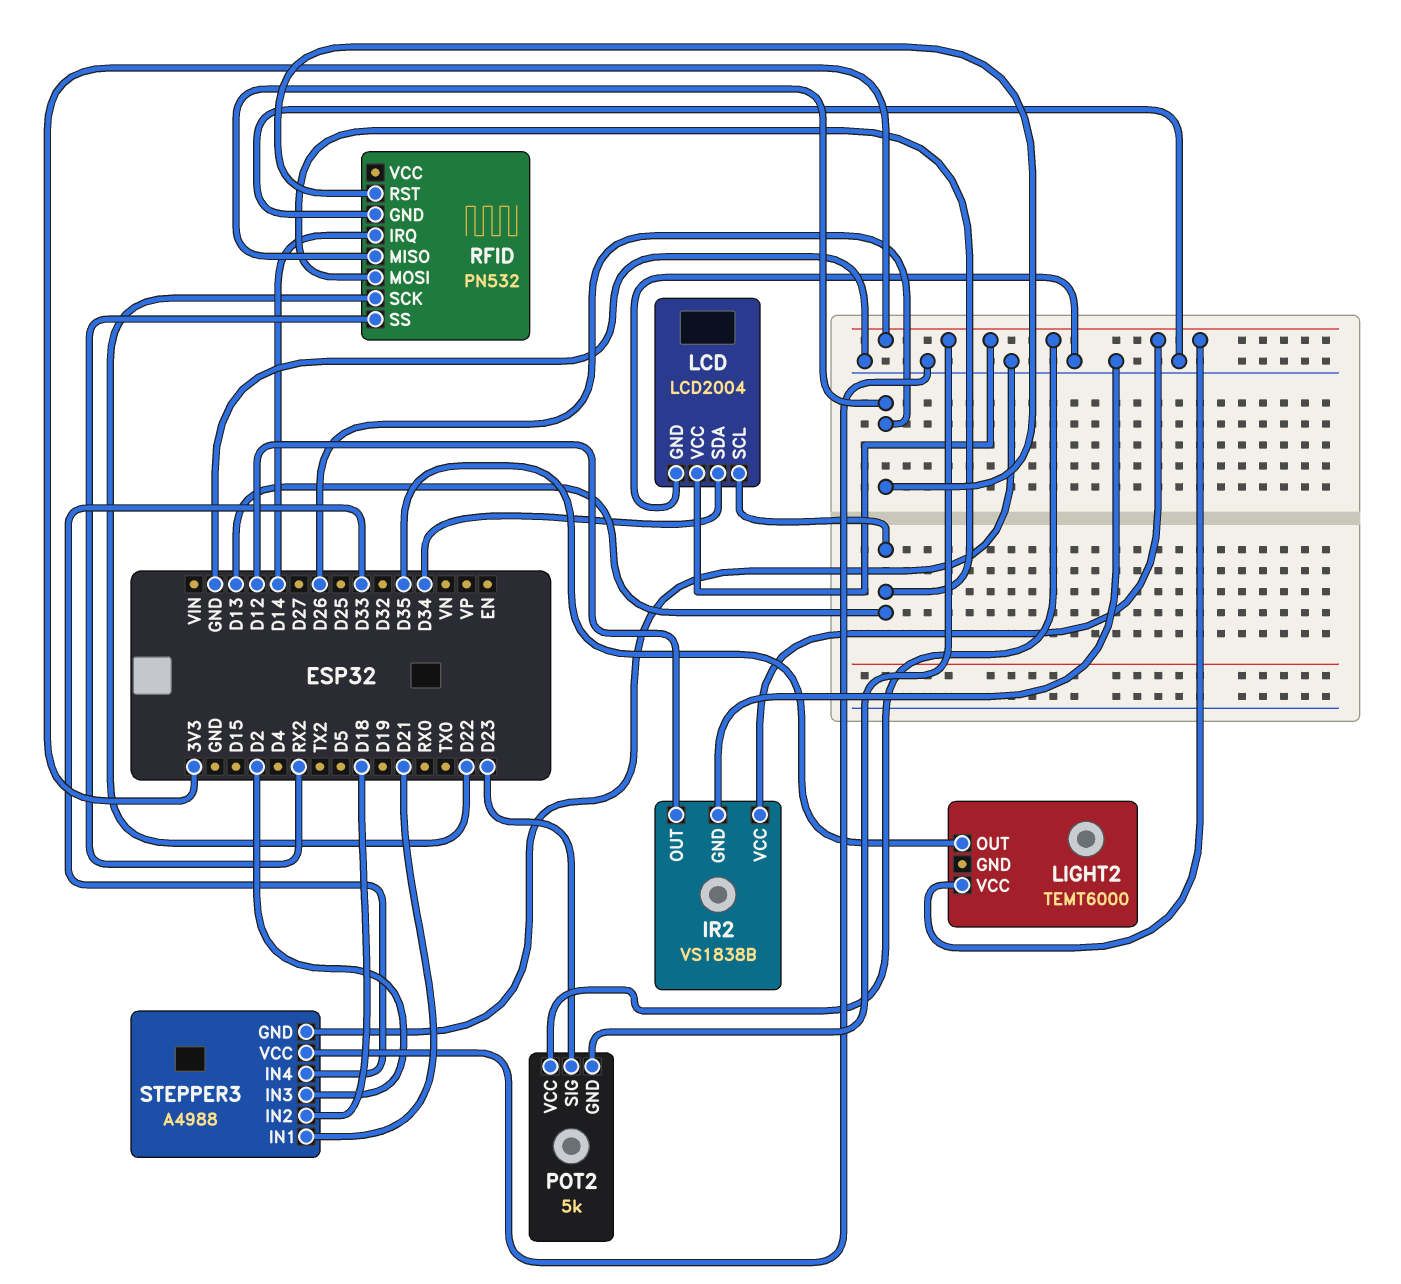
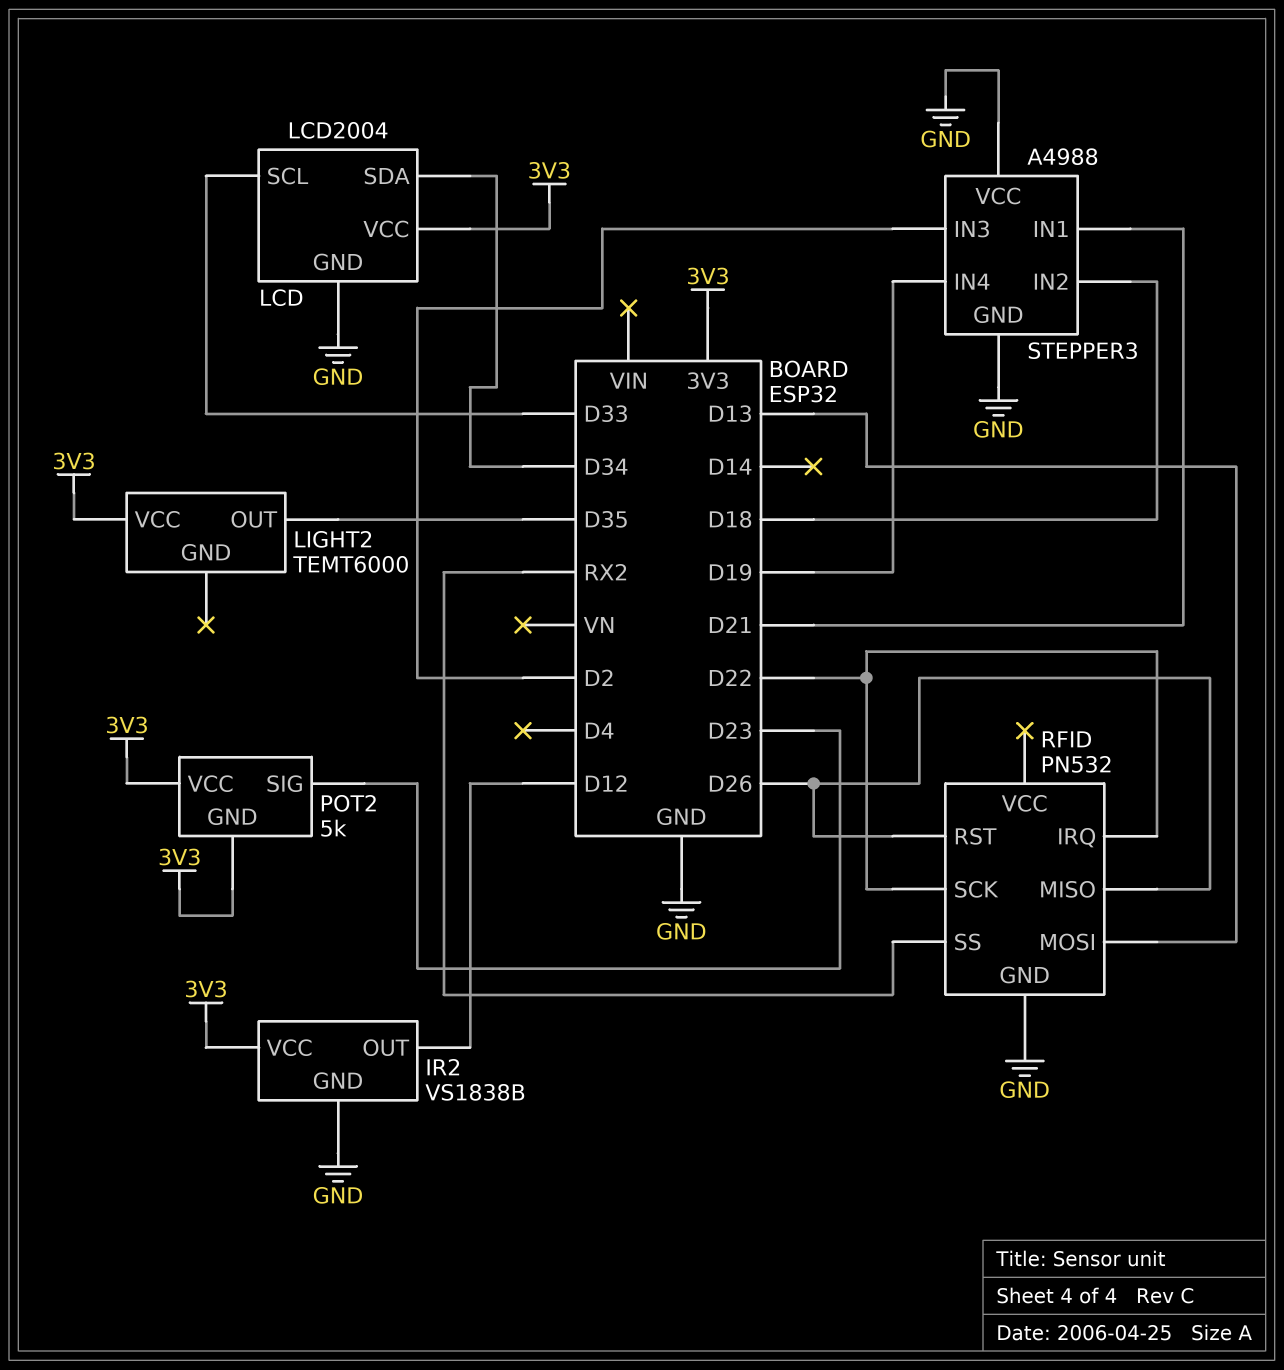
LCD pin SCL: D13 -> D33
RFID pin IRQ: D14 -> D22
STEPPER3 pin IN4: D33 -> D19

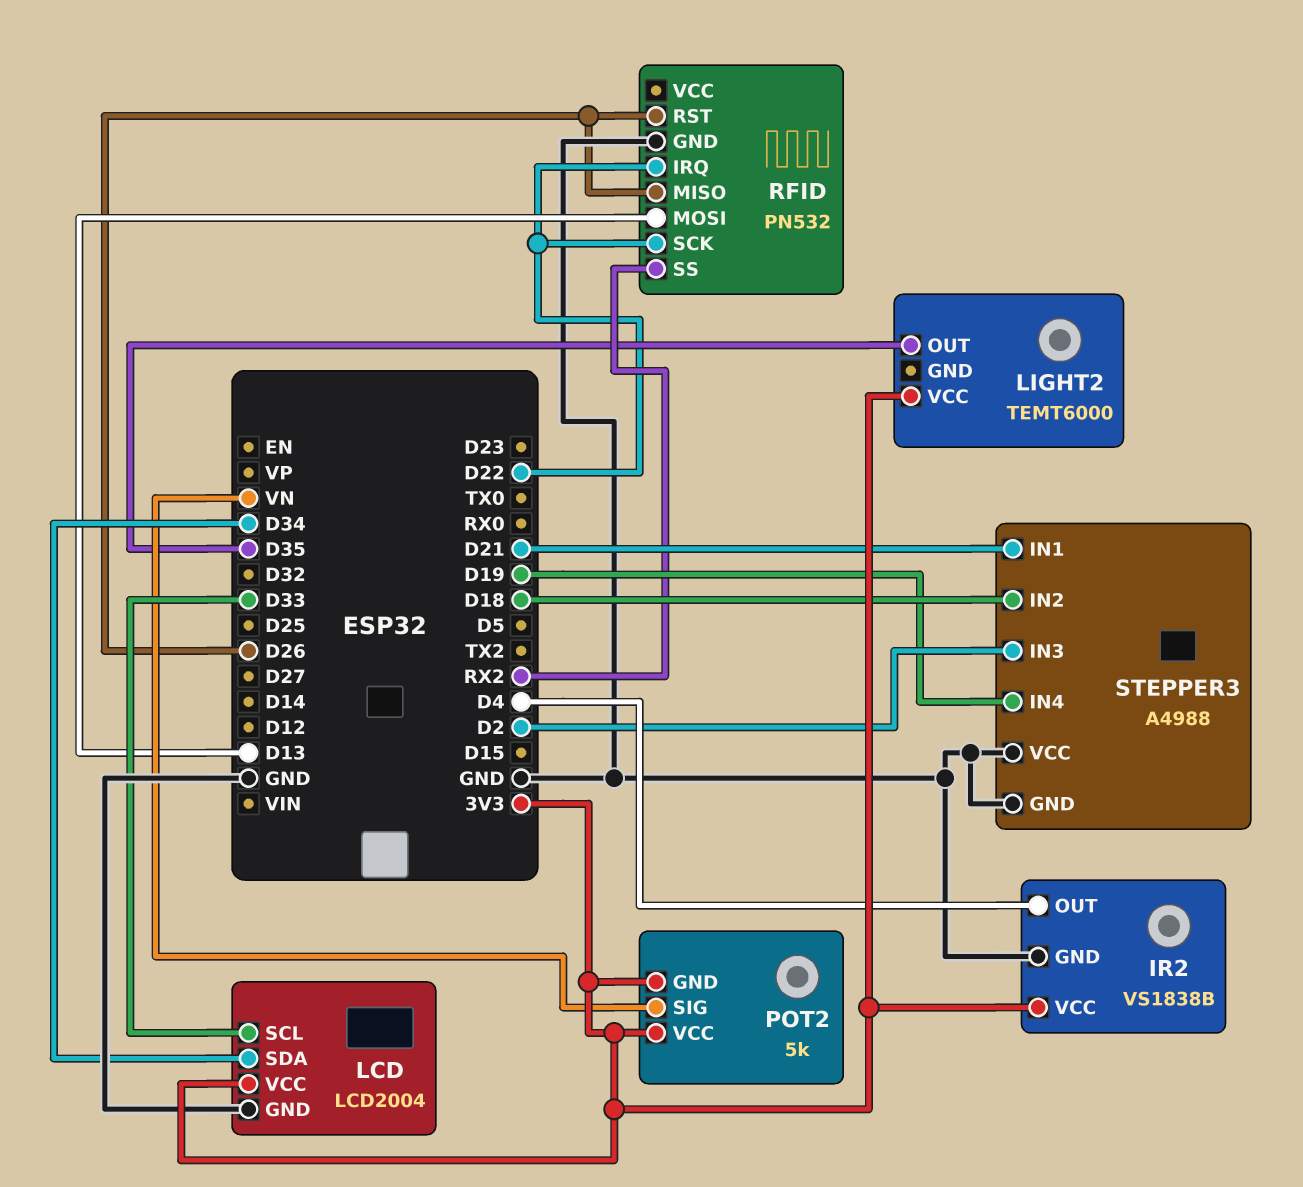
IR2 pin OUT: D12 -> D4
POT2 pin SIG: D23 -> VN

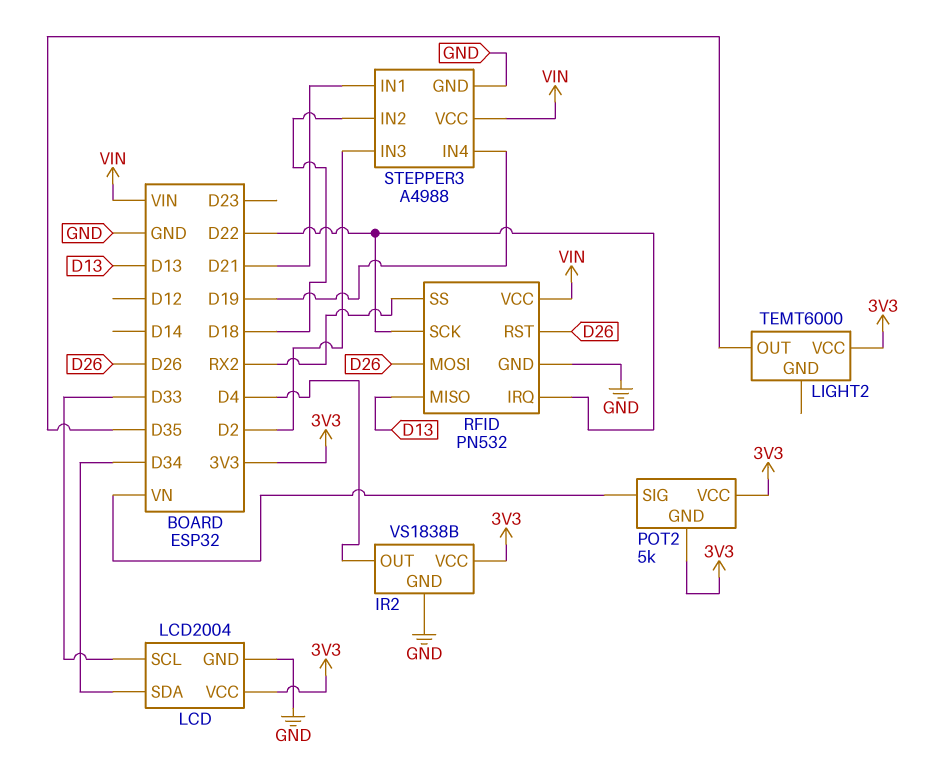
RFID pin MISO: D26 -> D13
RFID pin MOSI: D13 -> D26
RFID pin VCC: none -> VIN
STEPPER3 pin VCC: GND -> VIN

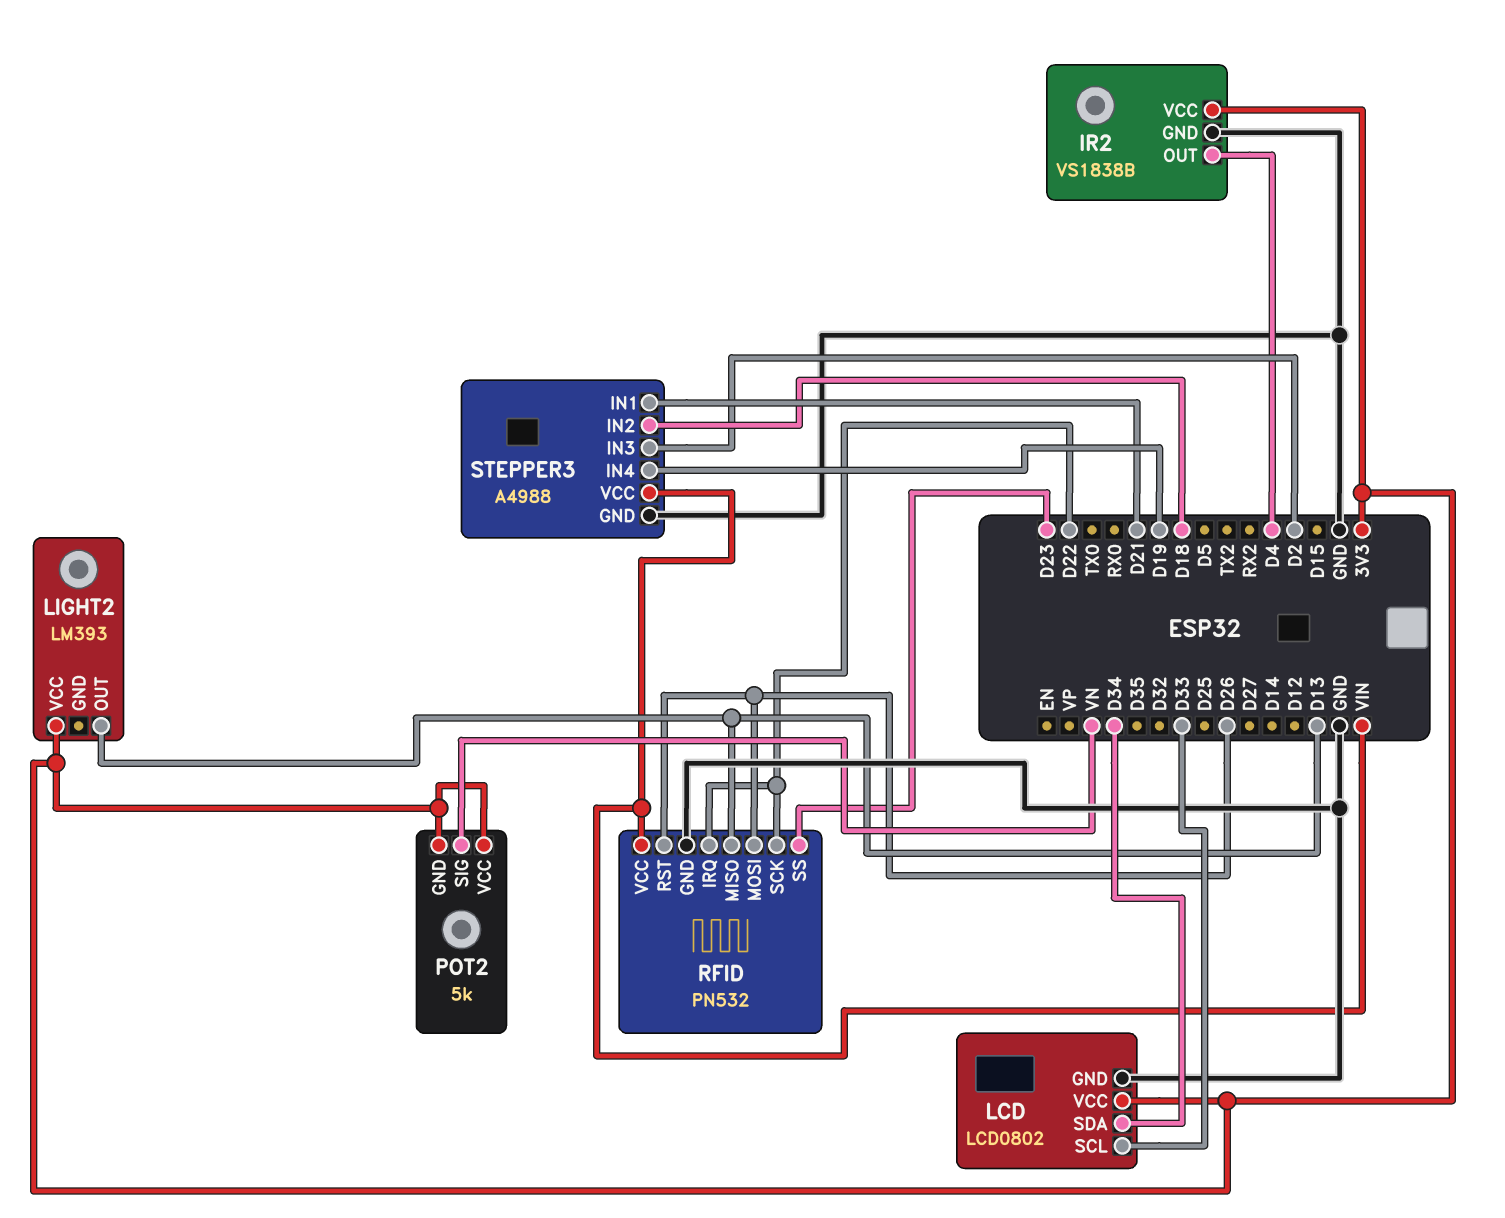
LCD: LCD2004 -> LCD0802
LIGHT2: TEMT6000 -> LM393
LIGHT2 pin OUT: D35 -> D13
RFID pin SS: RX2 -> D23

